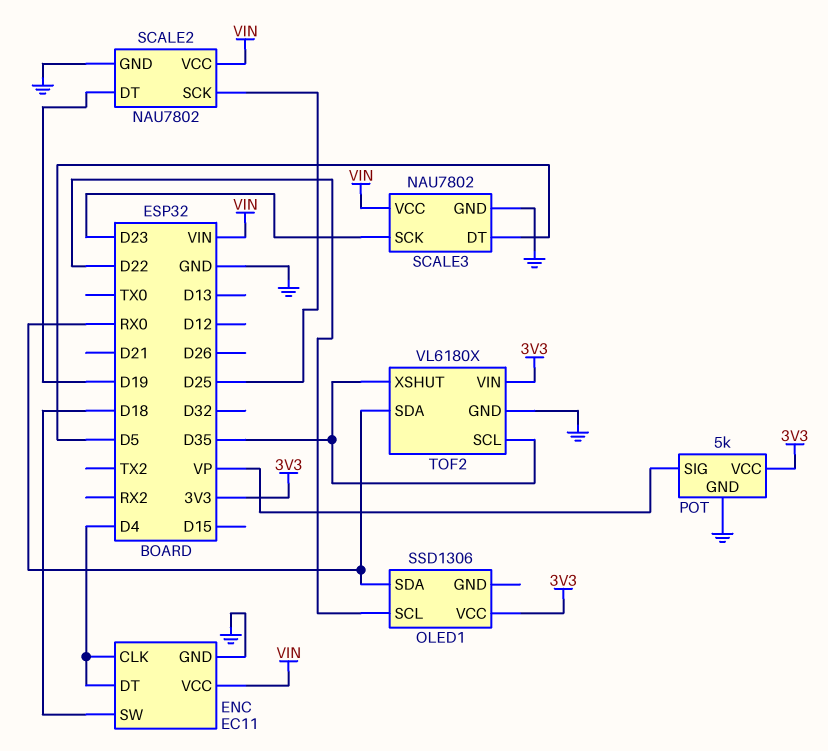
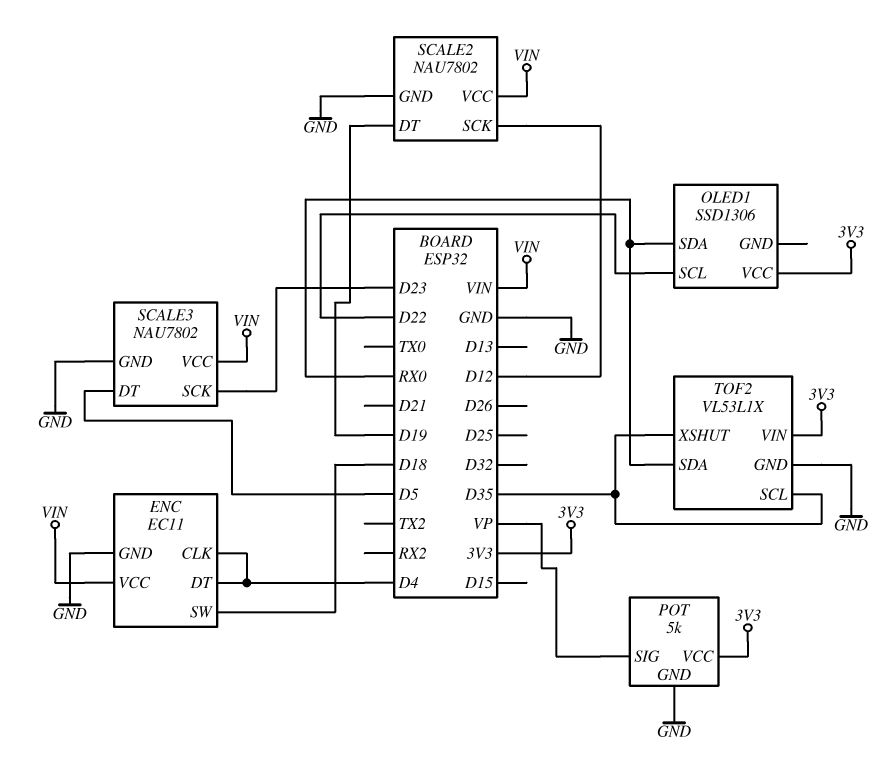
SCALE2 pin SCK: D25 -> D12
TOF2: VL6180X -> VL53L1X

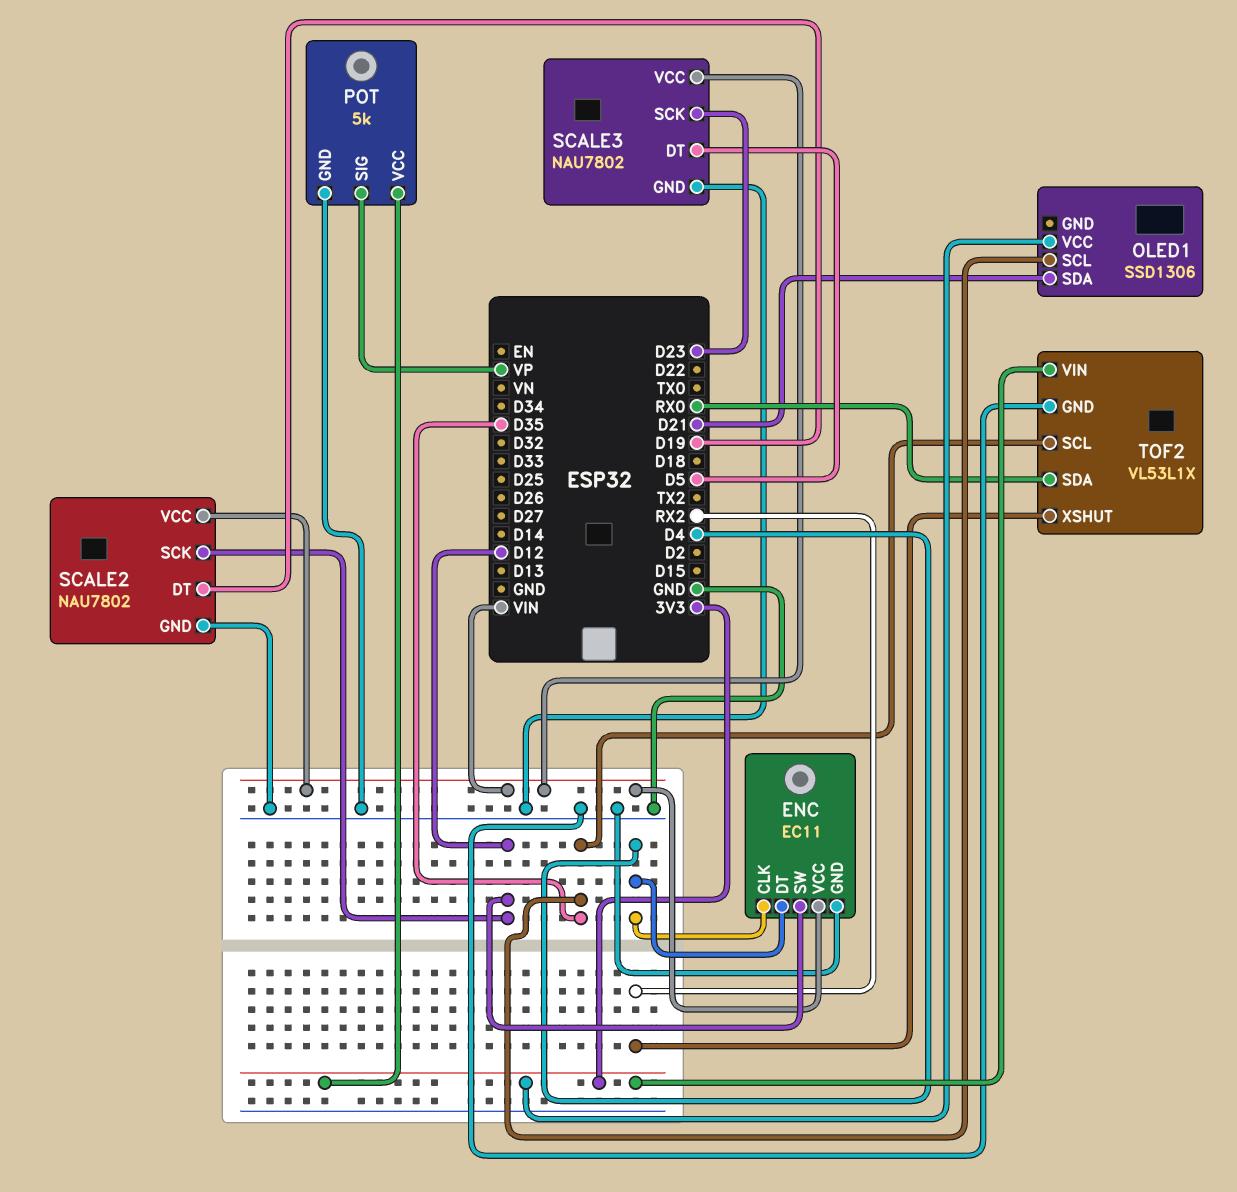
ENC pin SW: D18 -> D12
OLED1 pin SCL: D22 -> D35
OLED1 pin SDA: RX0 -> D21
TOF2 pin XSHUT: D35 -> RX2

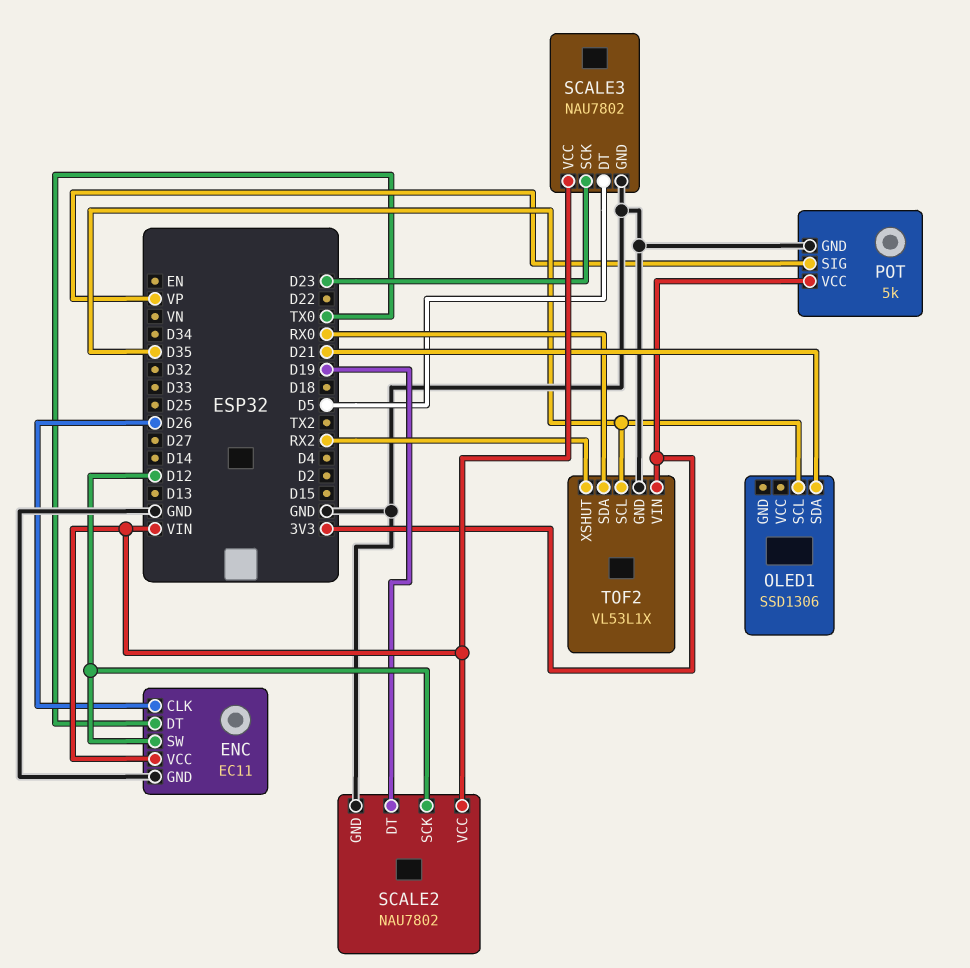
ENC pin CLK: D4 -> D26
ENC pin DT: D4 -> TX0
OLED1 pin VCC: 3V3 -> none

